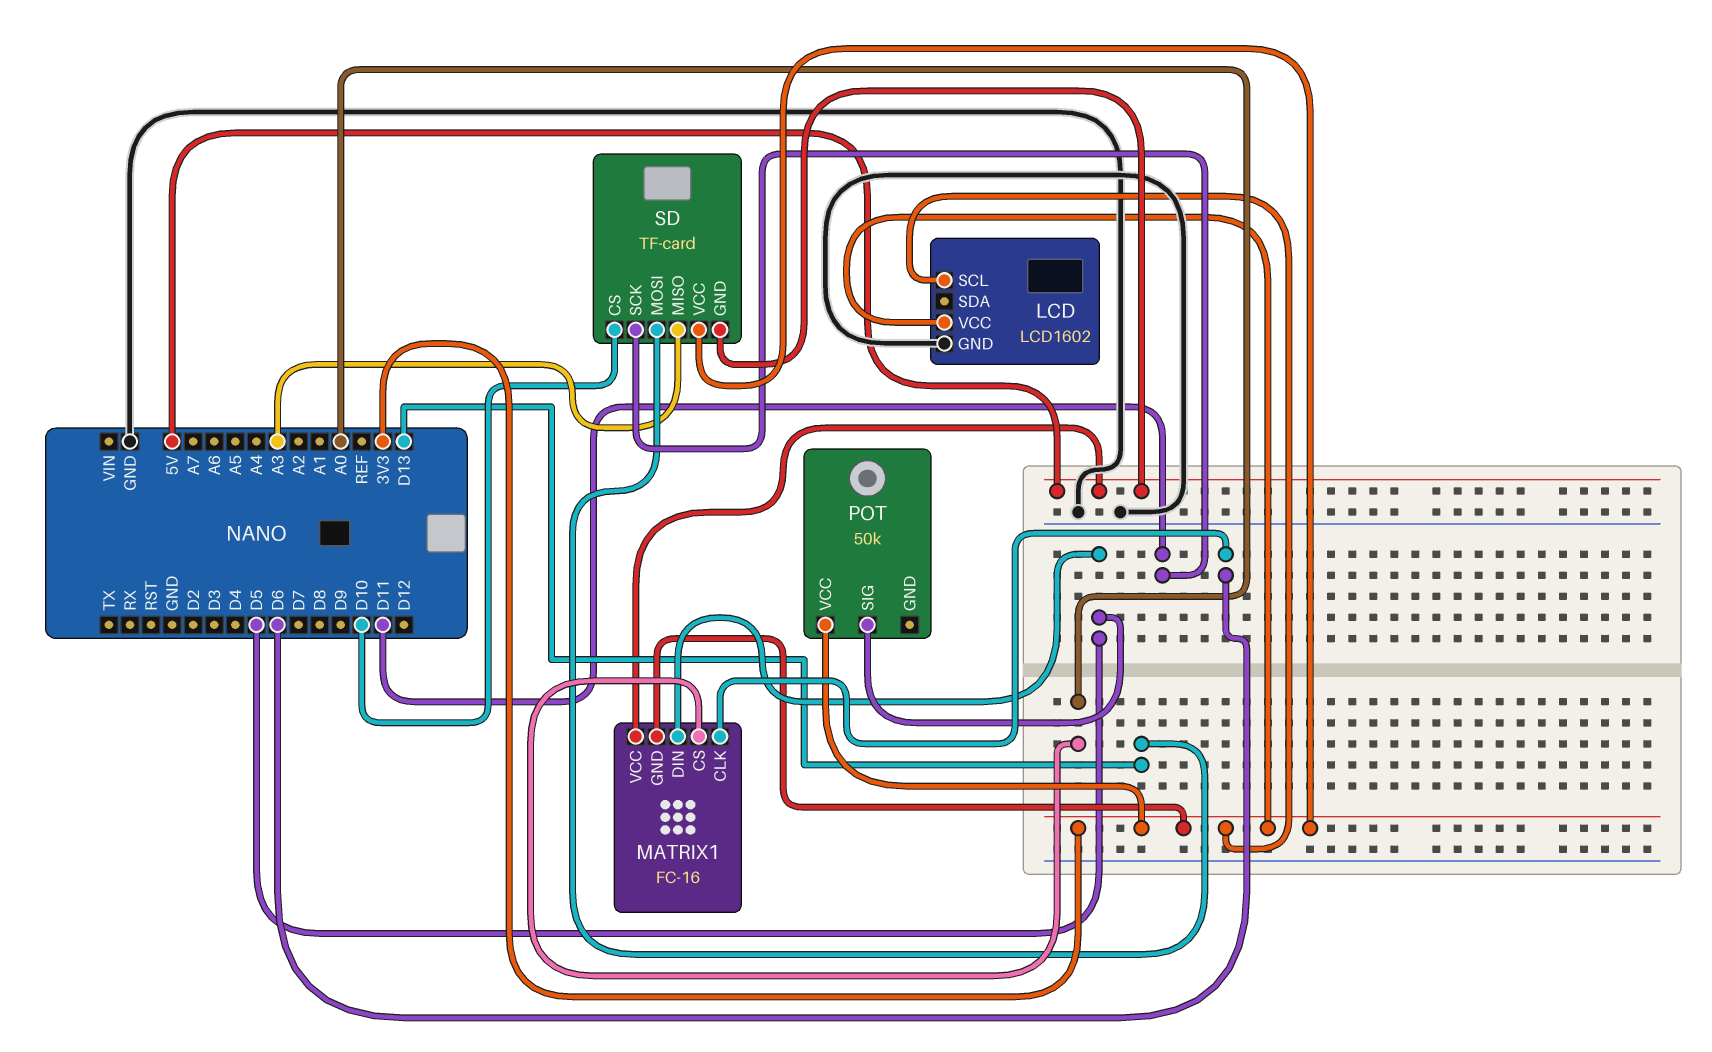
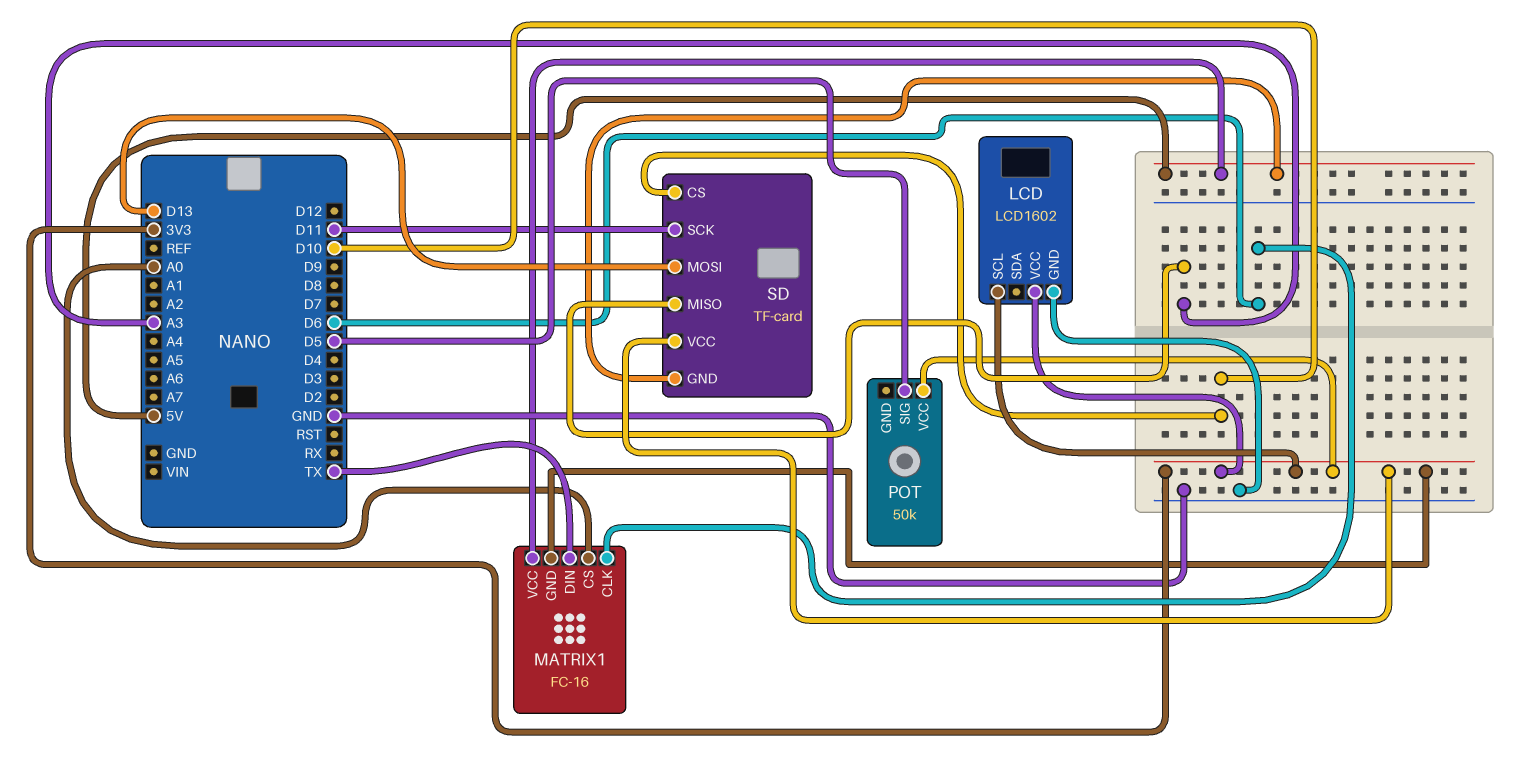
MATRIX1 pin DIN: D5 -> TX

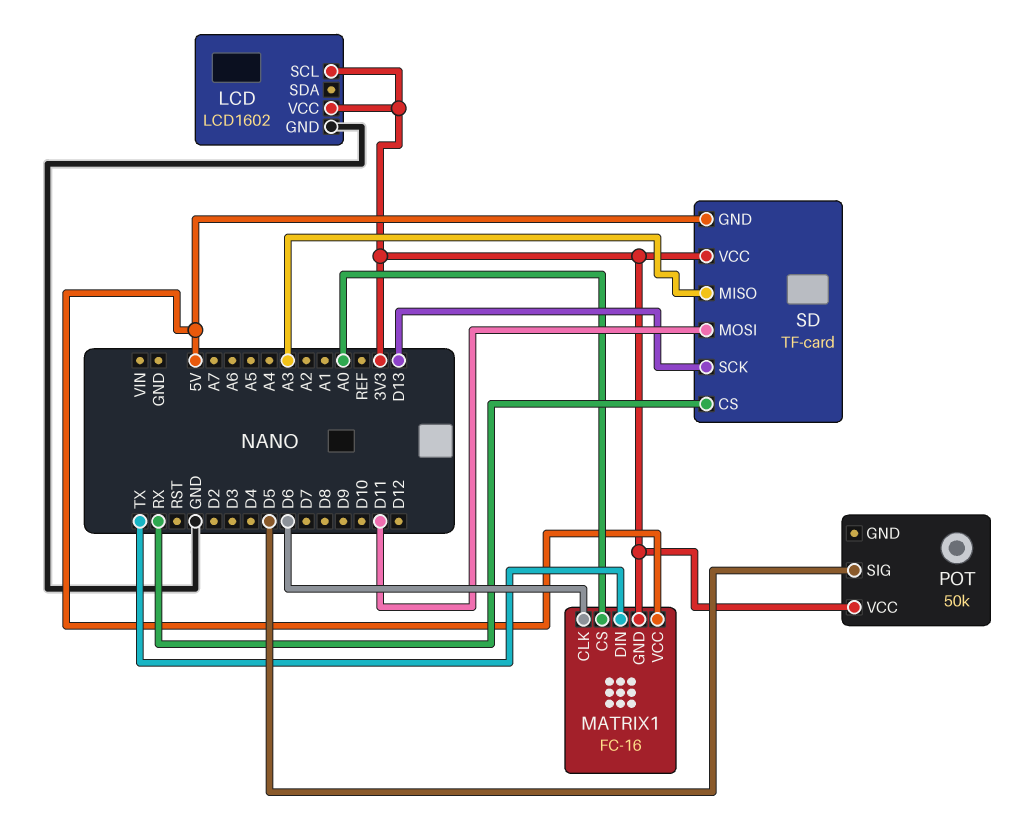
SD pin CS: D10 -> RX
SD pin MOSI: D13 -> D11
SD pin SCK: D11 -> D13

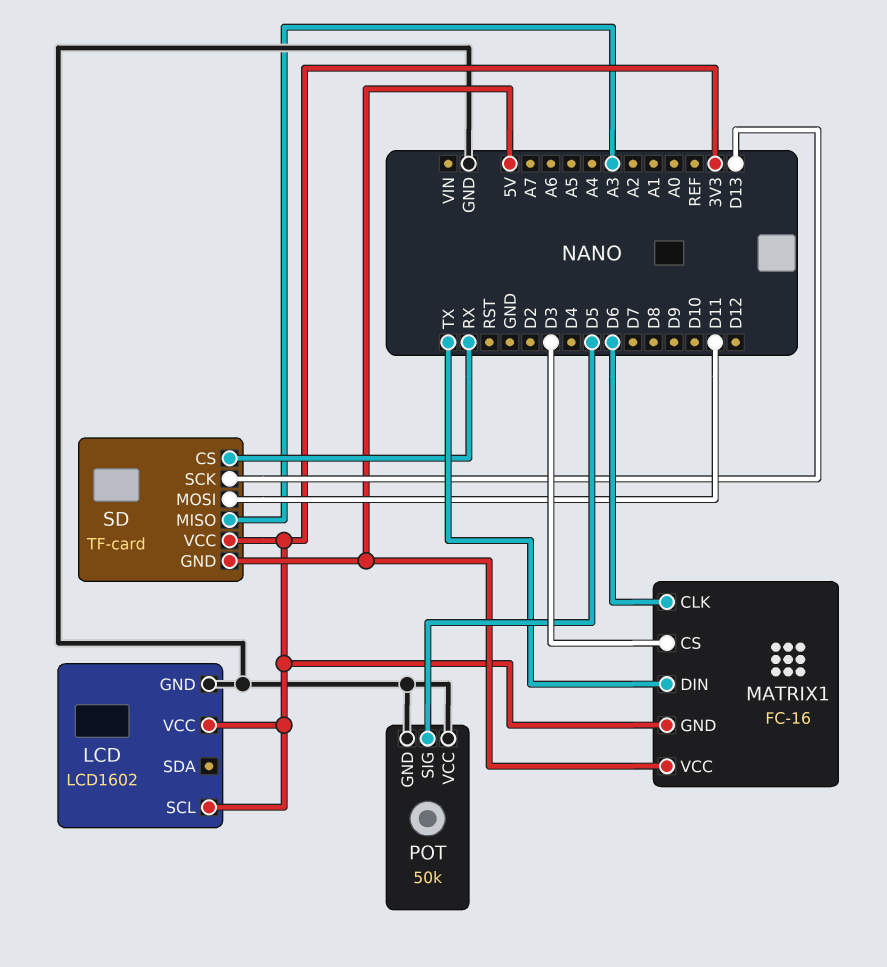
MATRIX1 pin CS: A0 -> D3
POT pin GND: none -> GND
POT pin VCC: 3V3 -> GND

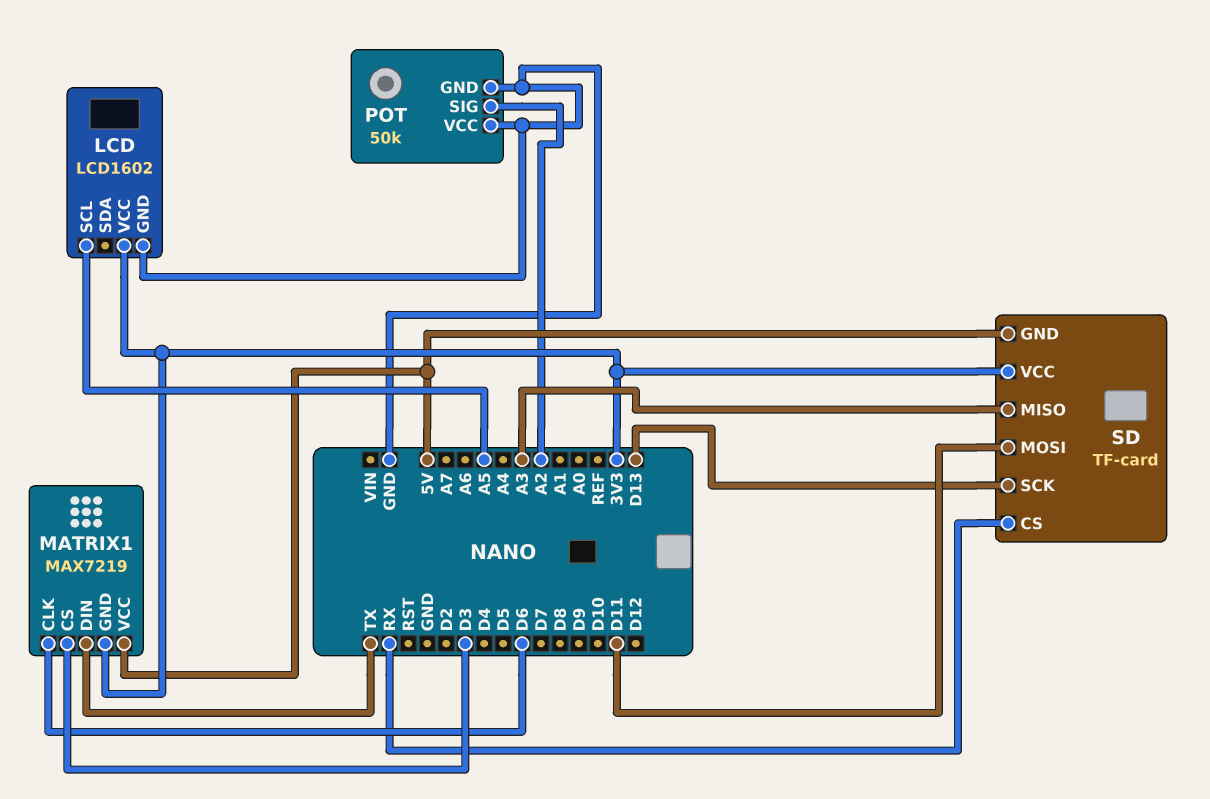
LCD pin SCL: 3V3 -> A5
MATRIX1: FC-16 -> MAX7219
POT pin SIG: D5 -> A2

